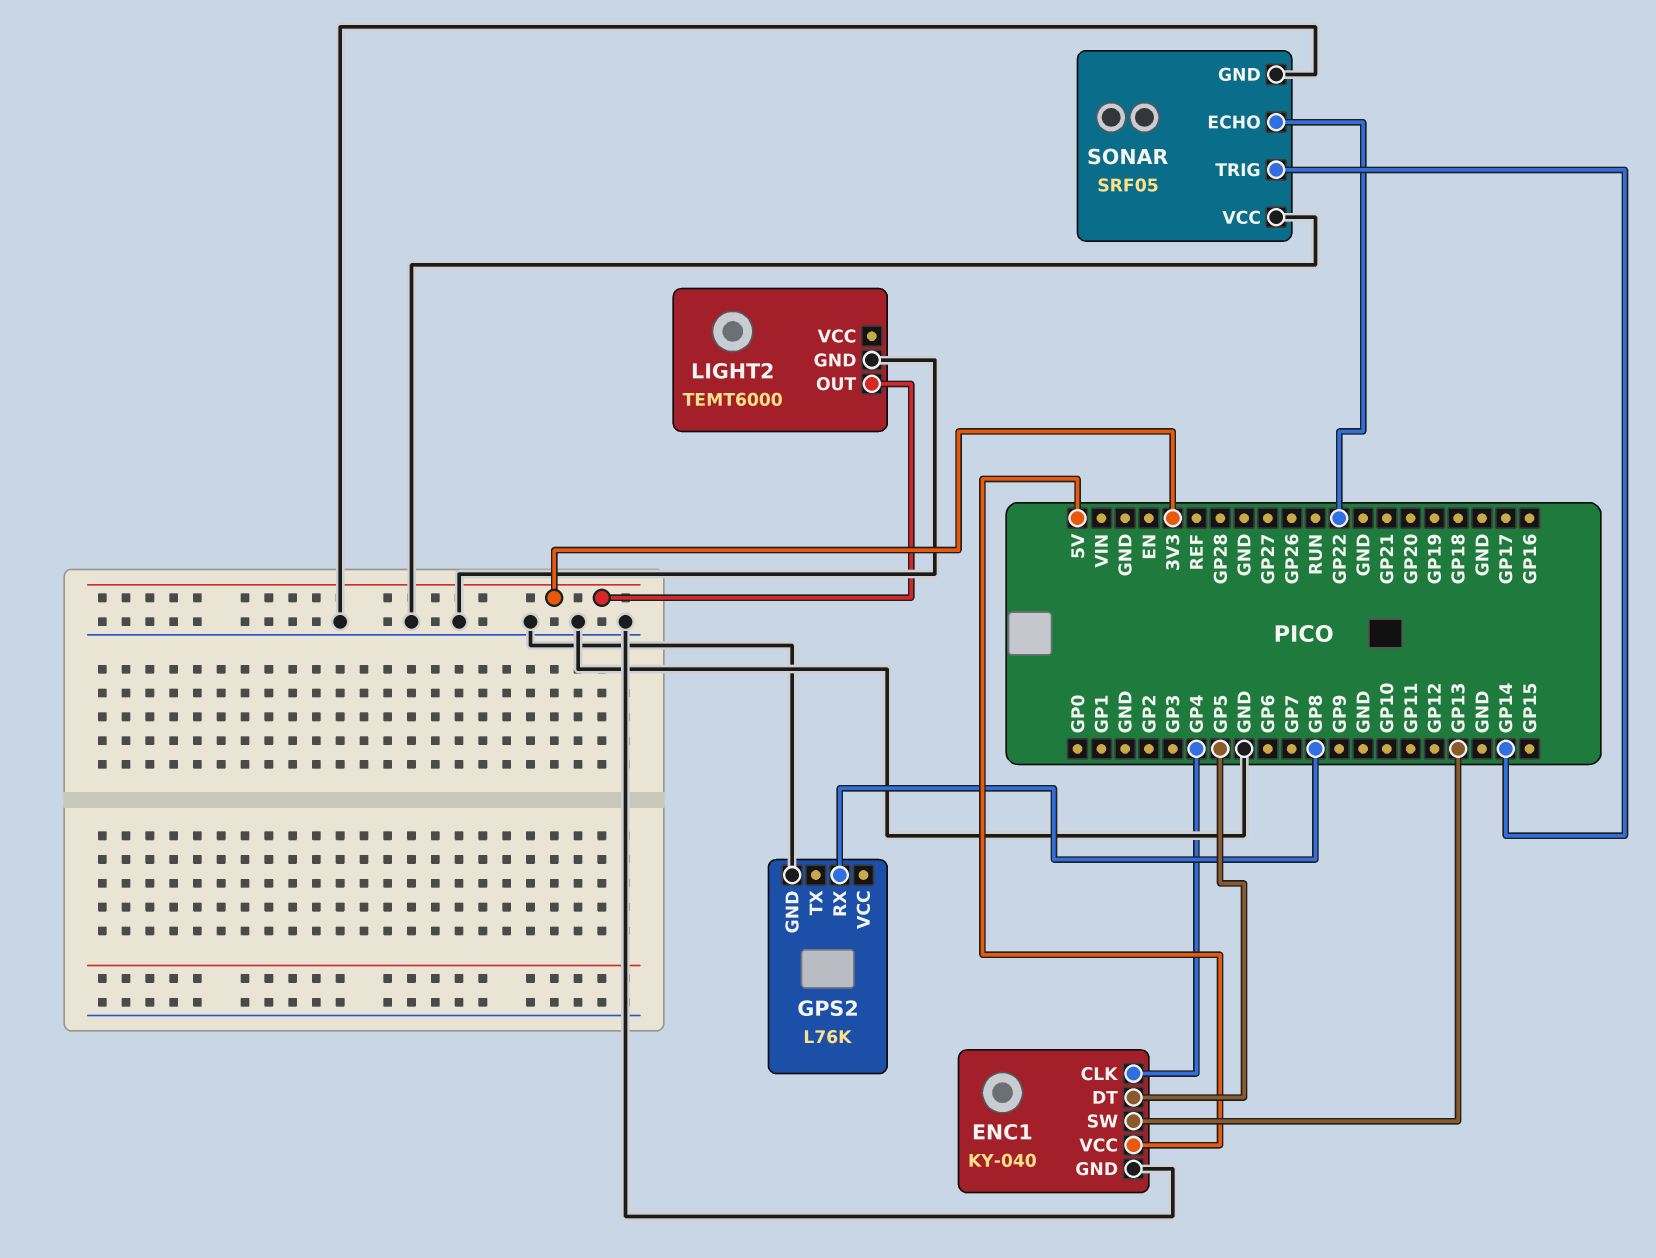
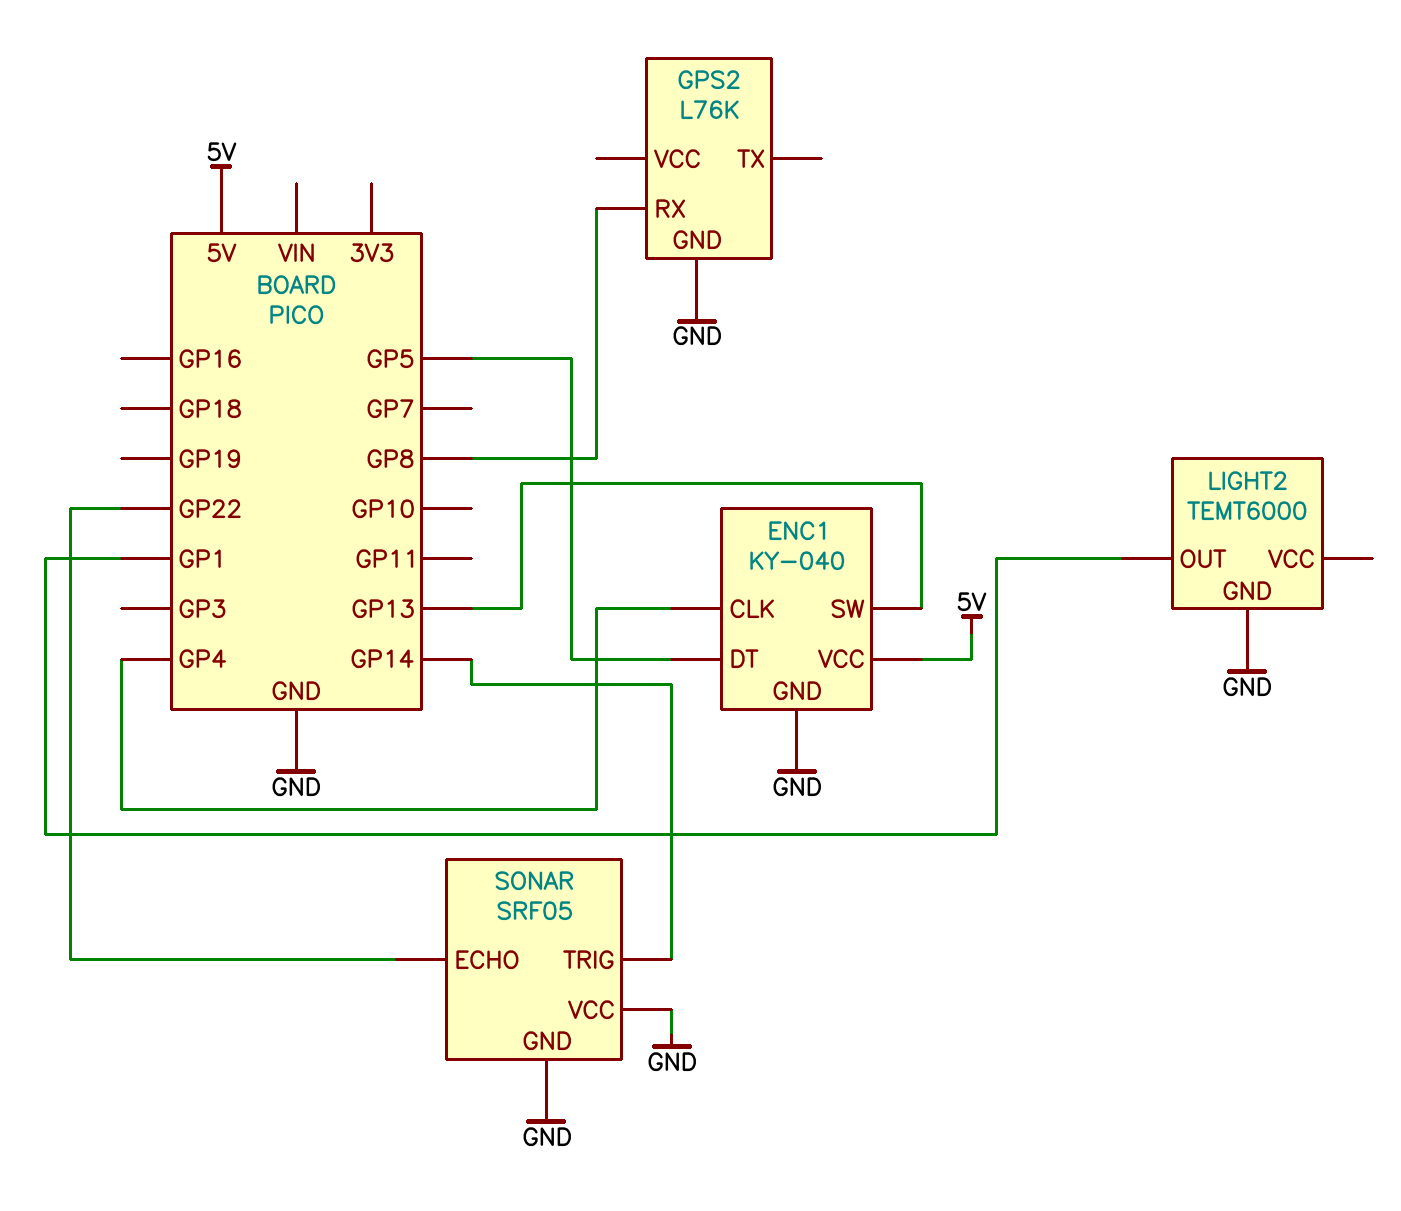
LIGHT2 pin OUT: 3V3 -> GP1

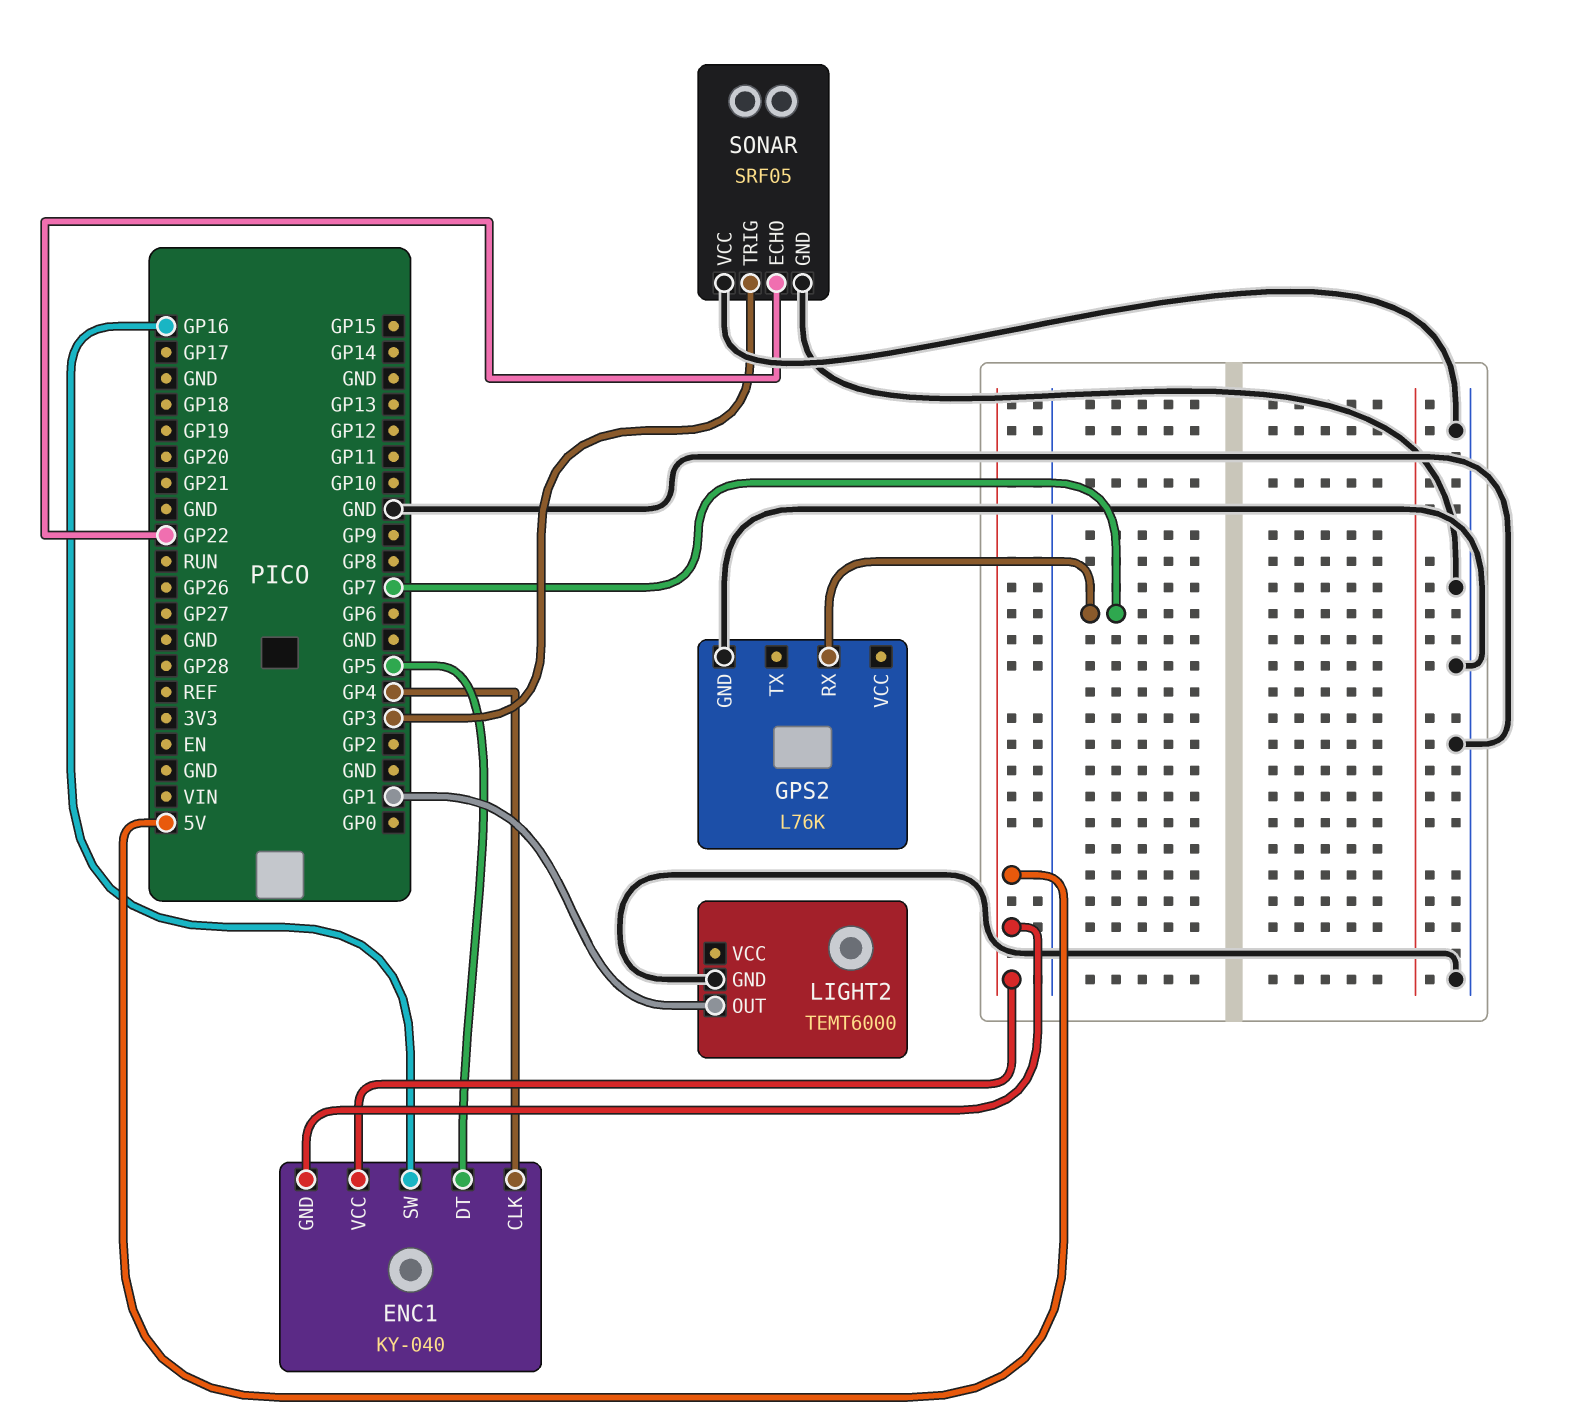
ENC1 pin GND: GND -> 5V
ENC1 pin SW: GP13 -> GP16
GPS2 pin RX: GP8 -> GP7
SONAR pin TRIG: GP14 -> GP3

